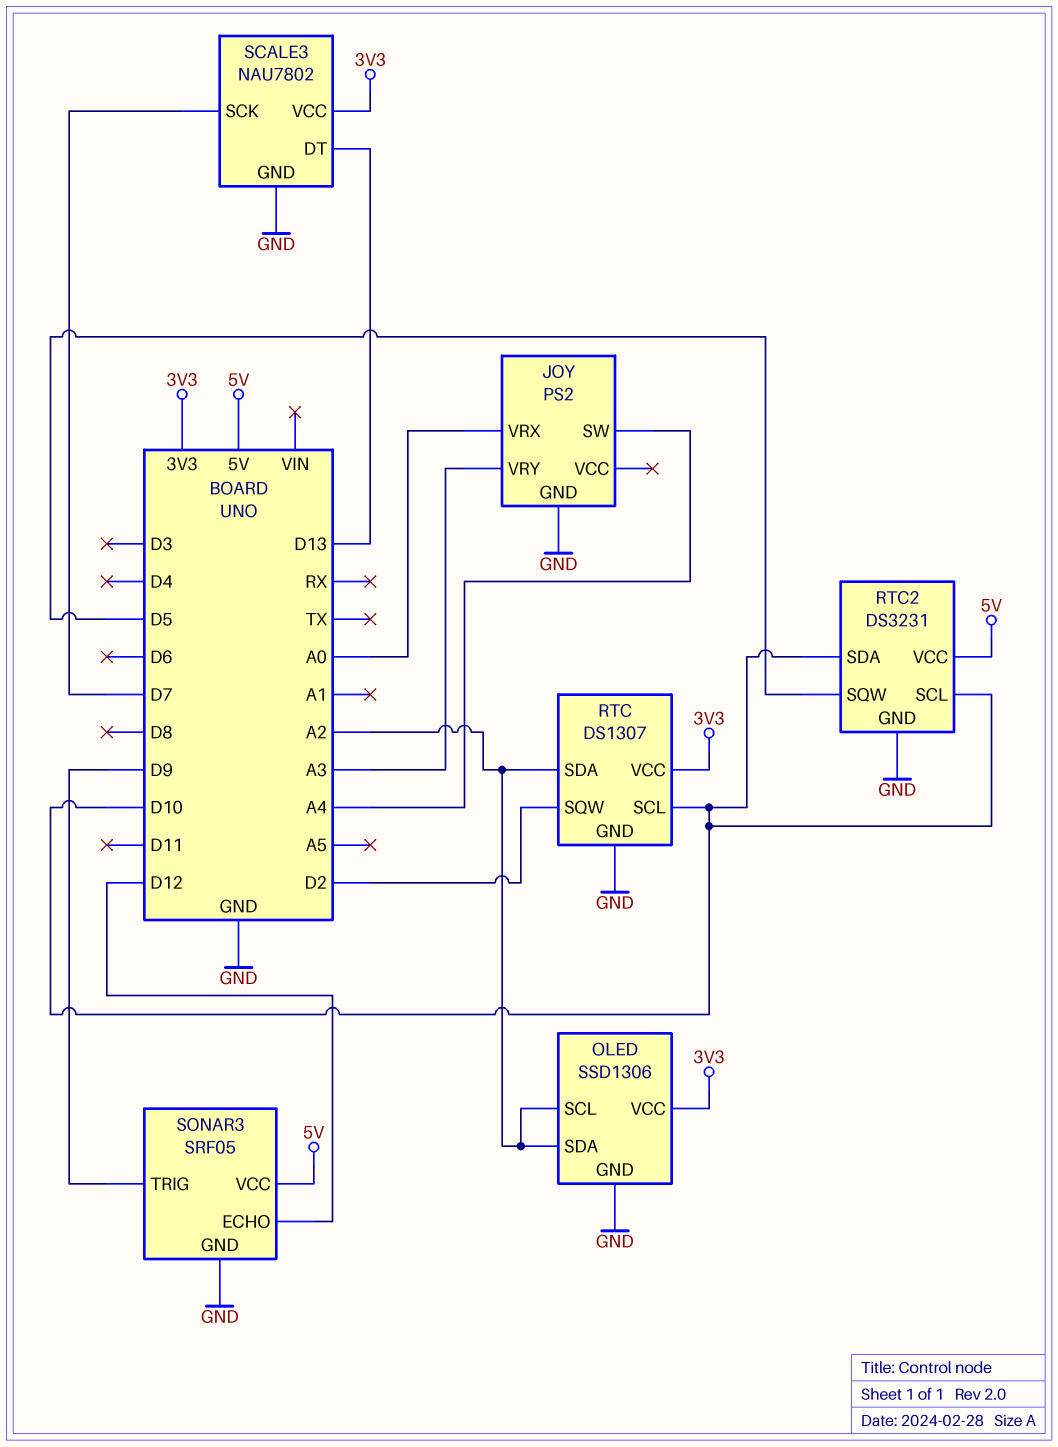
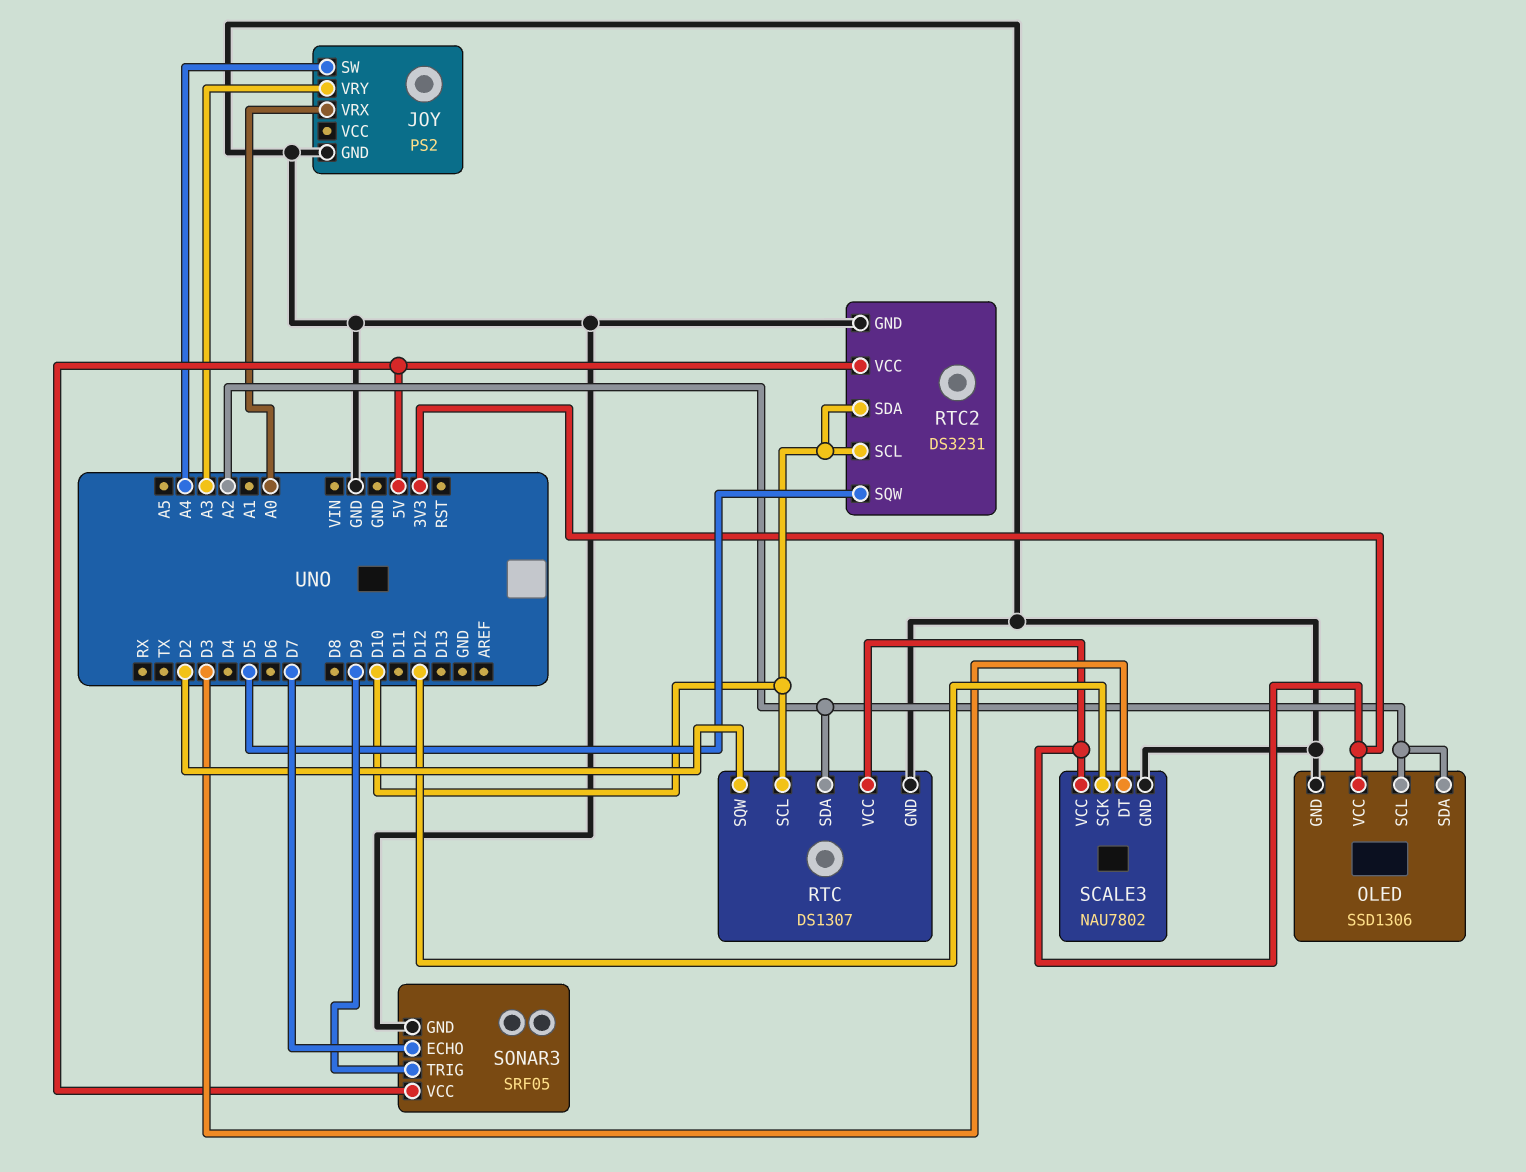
SCALE3 pin DT: D13 -> D3
SCALE3 pin SCK: D7 -> D12
SONAR3 pin ECHO: D12 -> D7

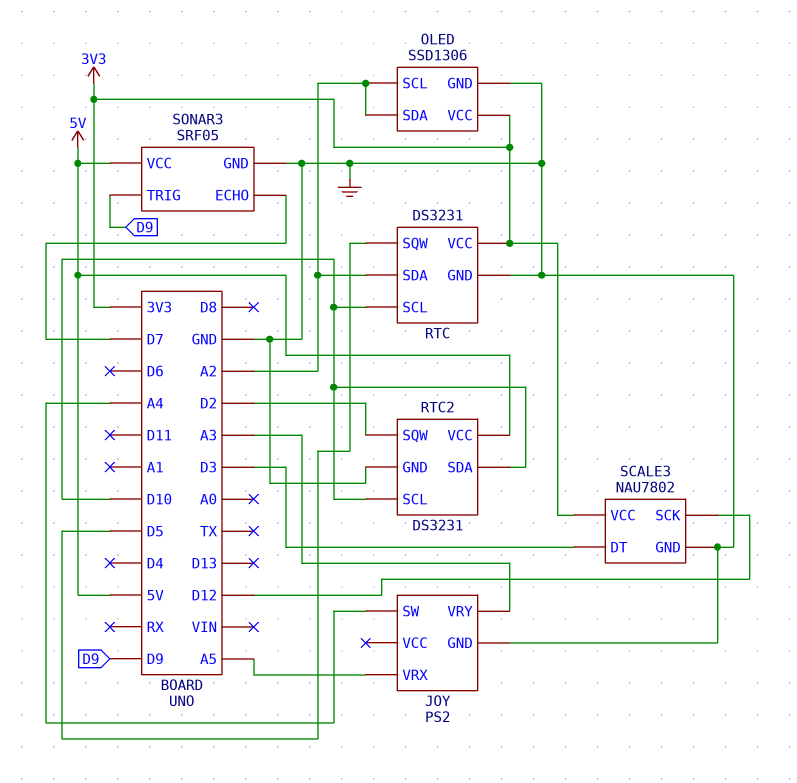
JOY pin VRX: A0 -> A5
RTC: DS1307 -> DS3231
RTC pin SQW: D2 -> D5
RTC2 pin SQW: D5 -> D2

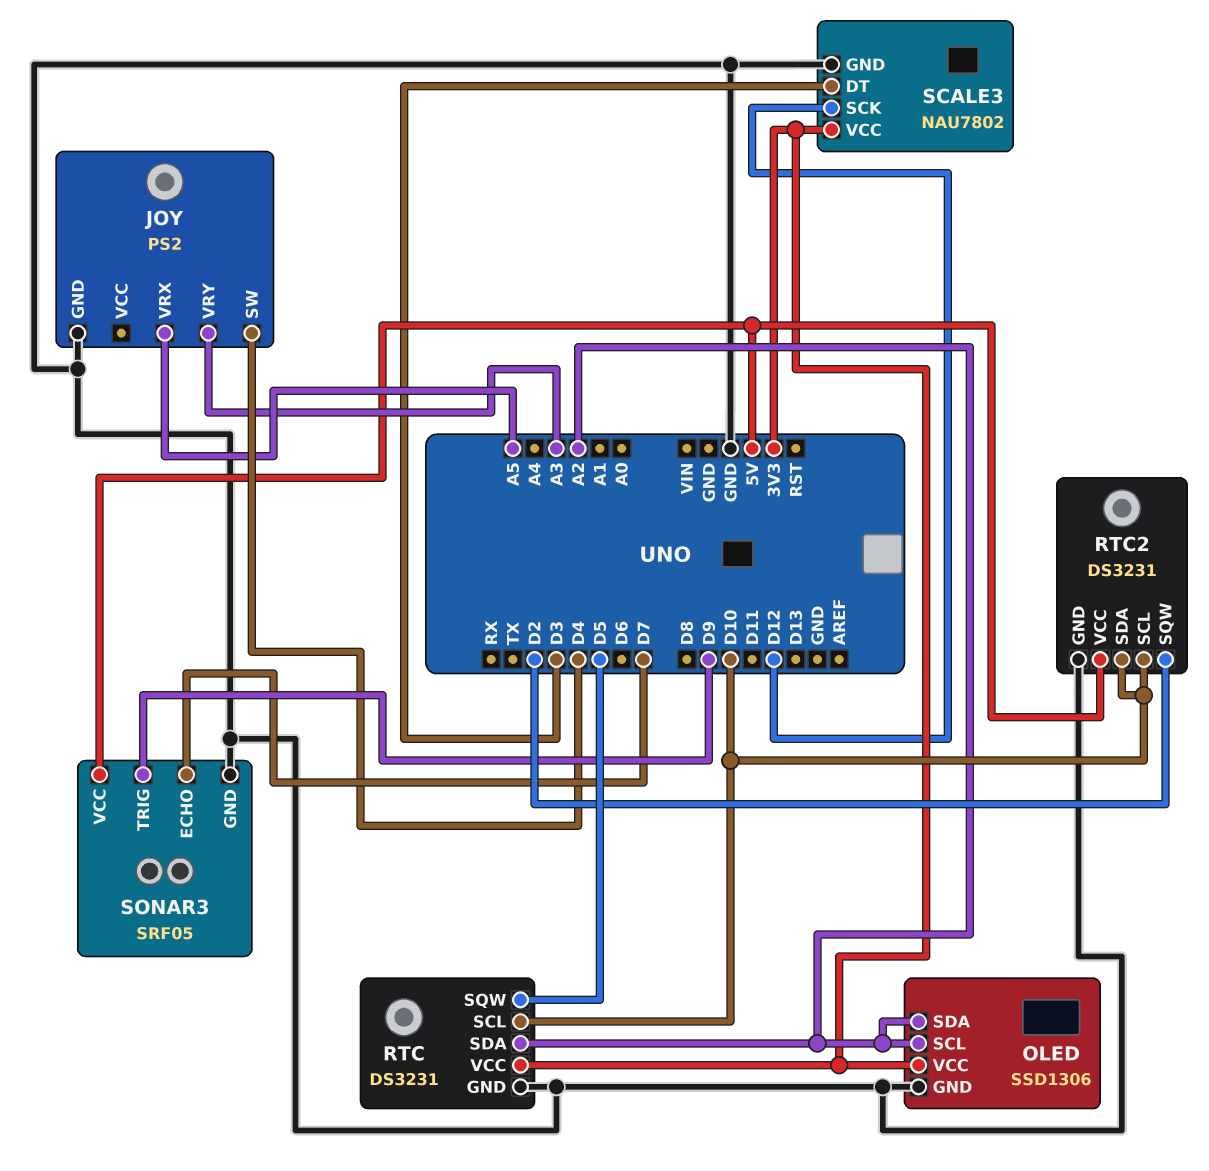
JOY pin SW: A4 -> D4

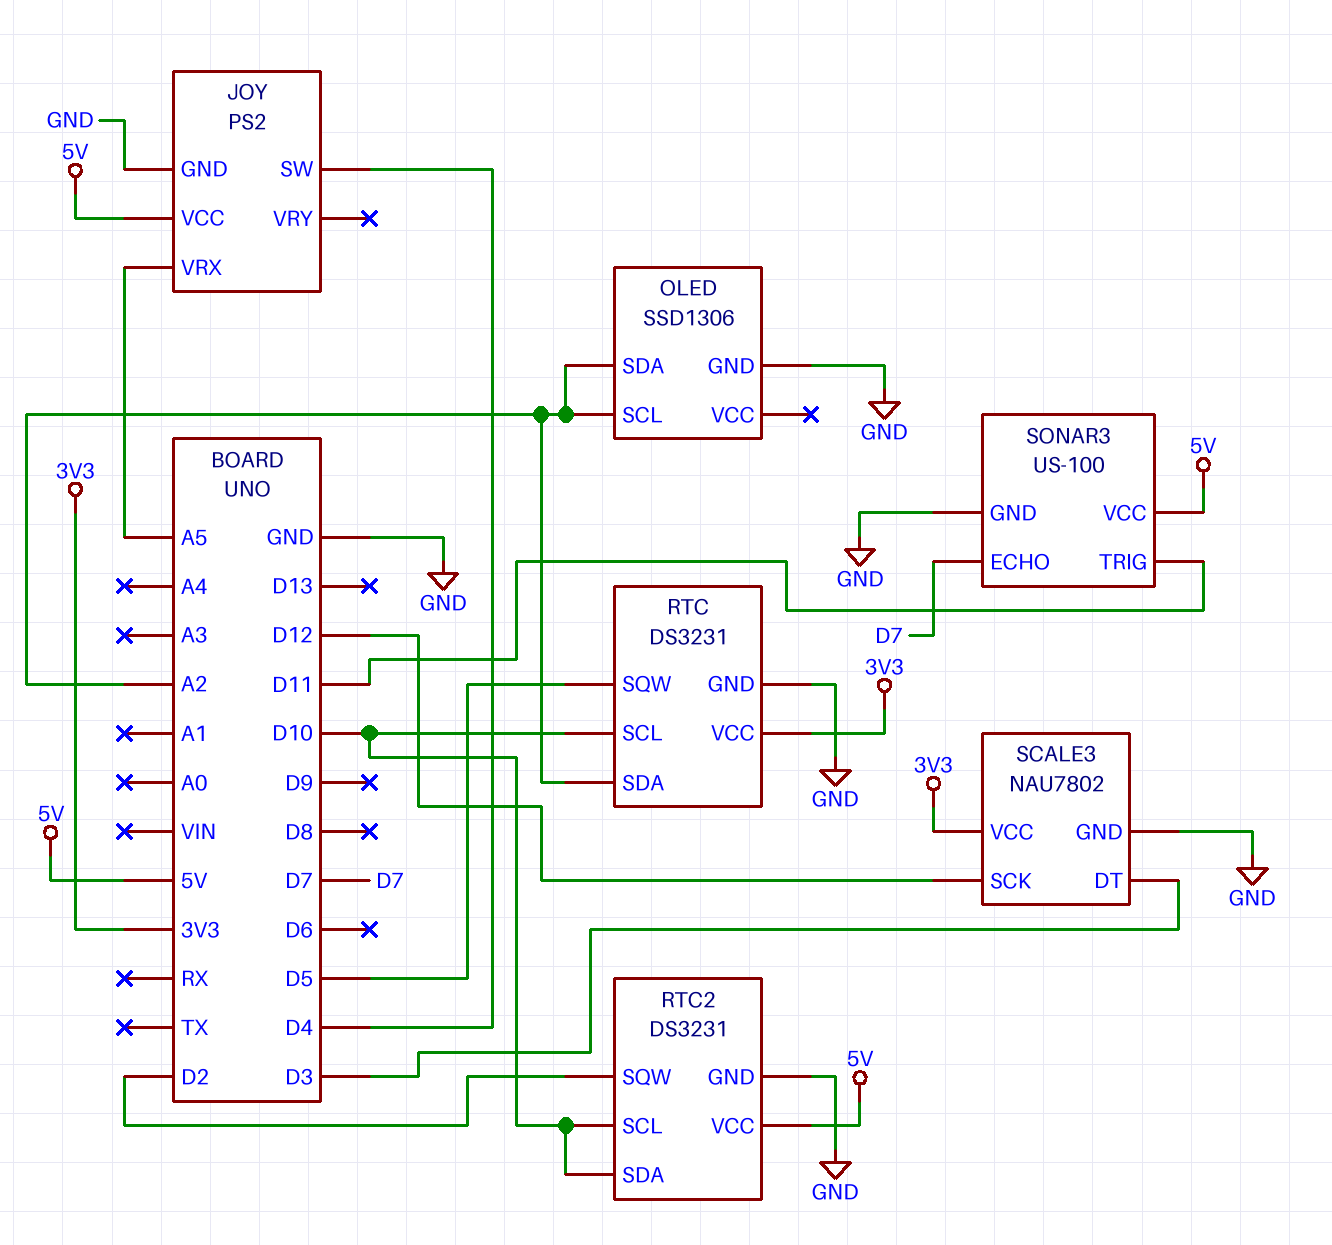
JOY pin VCC: none -> 5V
JOY pin VRY: A3 -> none
OLED pin VCC: 3V3 -> none
SONAR3: SRF05 -> US-100
SONAR3 pin TRIG: D9 -> D11

